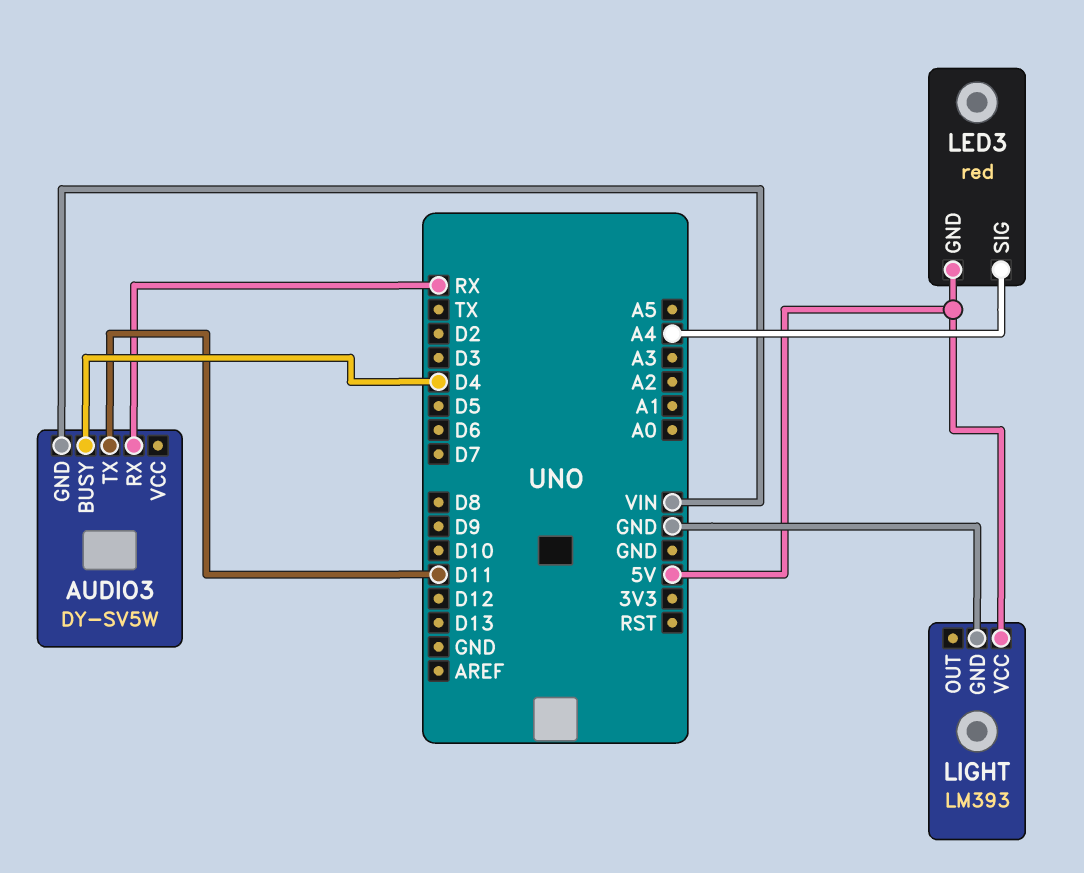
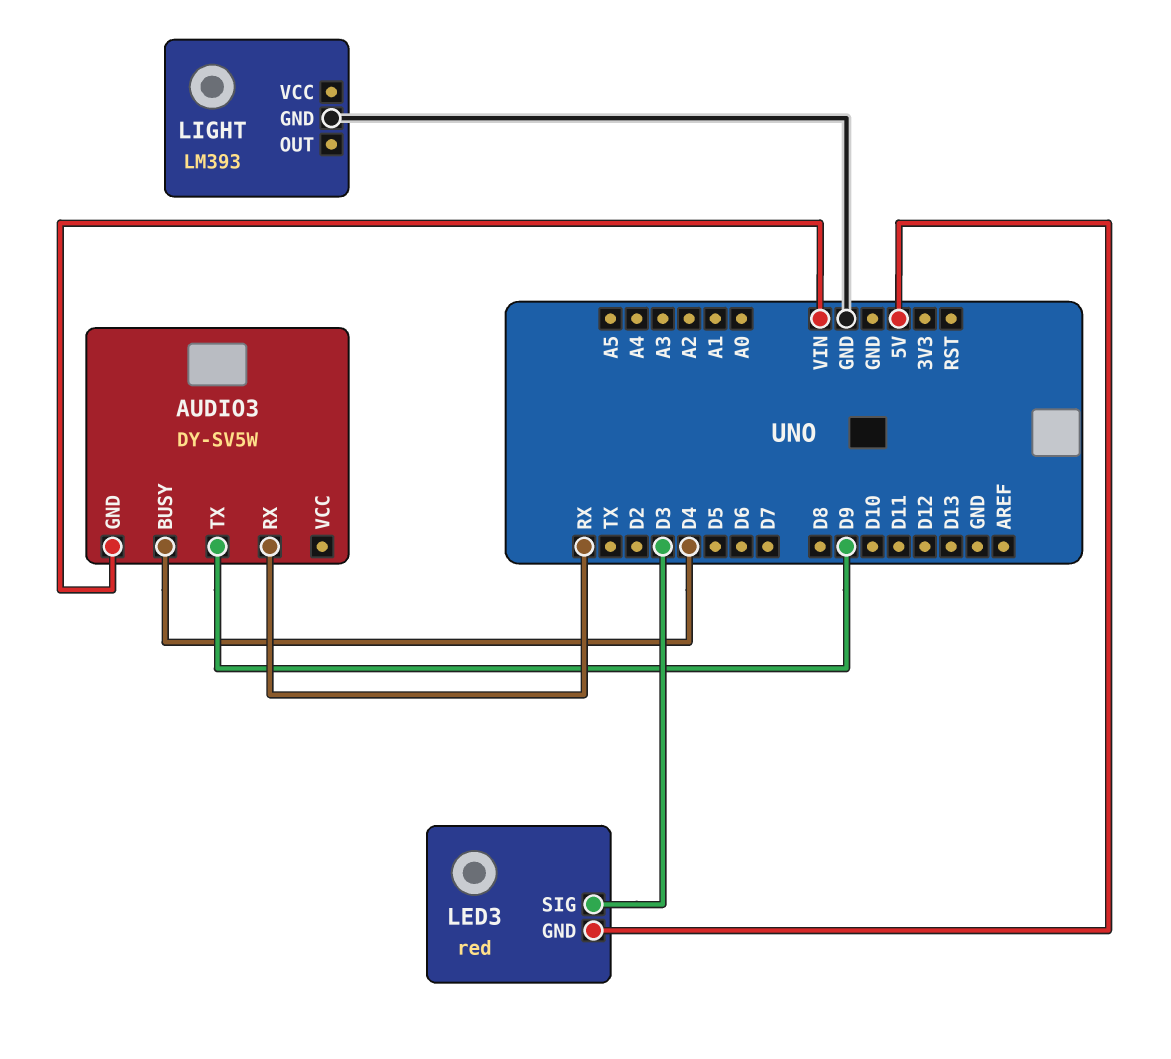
AUDIO3 pin TX: D11 -> D9
LED3 pin SIG: A4 -> D3
LIGHT pin VCC: 5V -> none

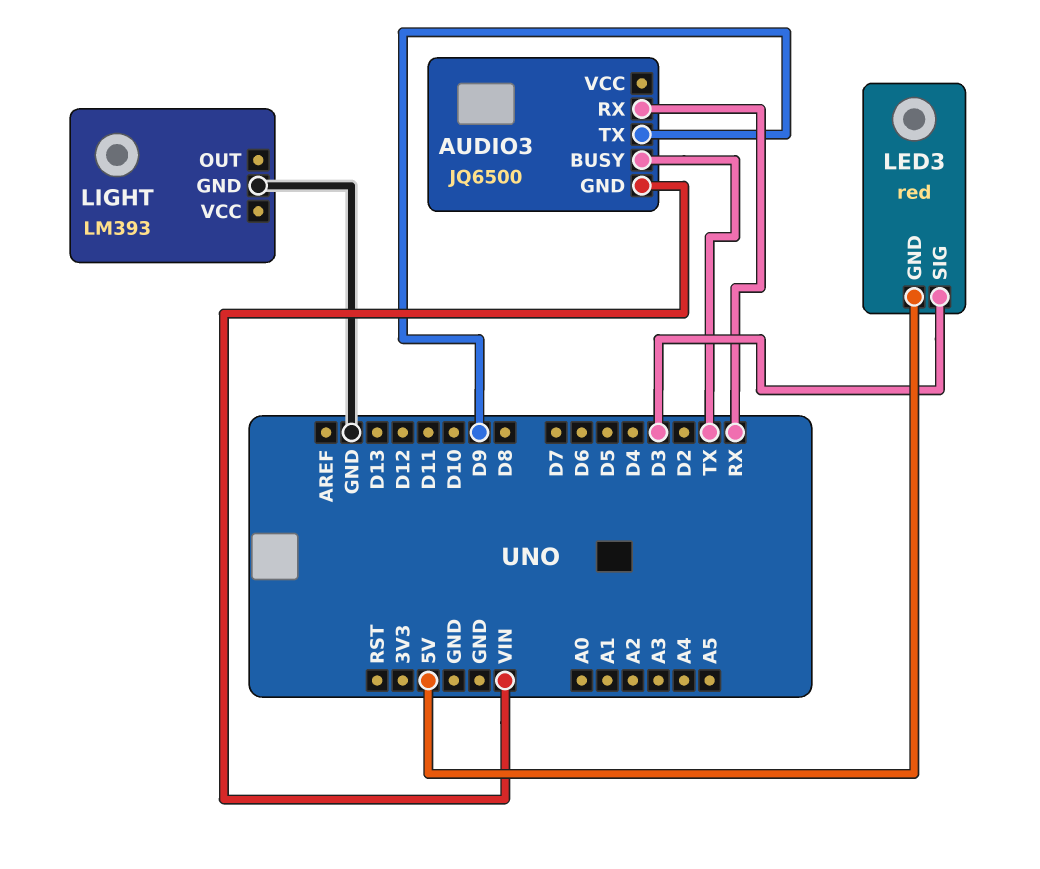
AUDIO3: DY-SV5W -> JQ6500
AUDIO3 pin BUSY: D4 -> TX

